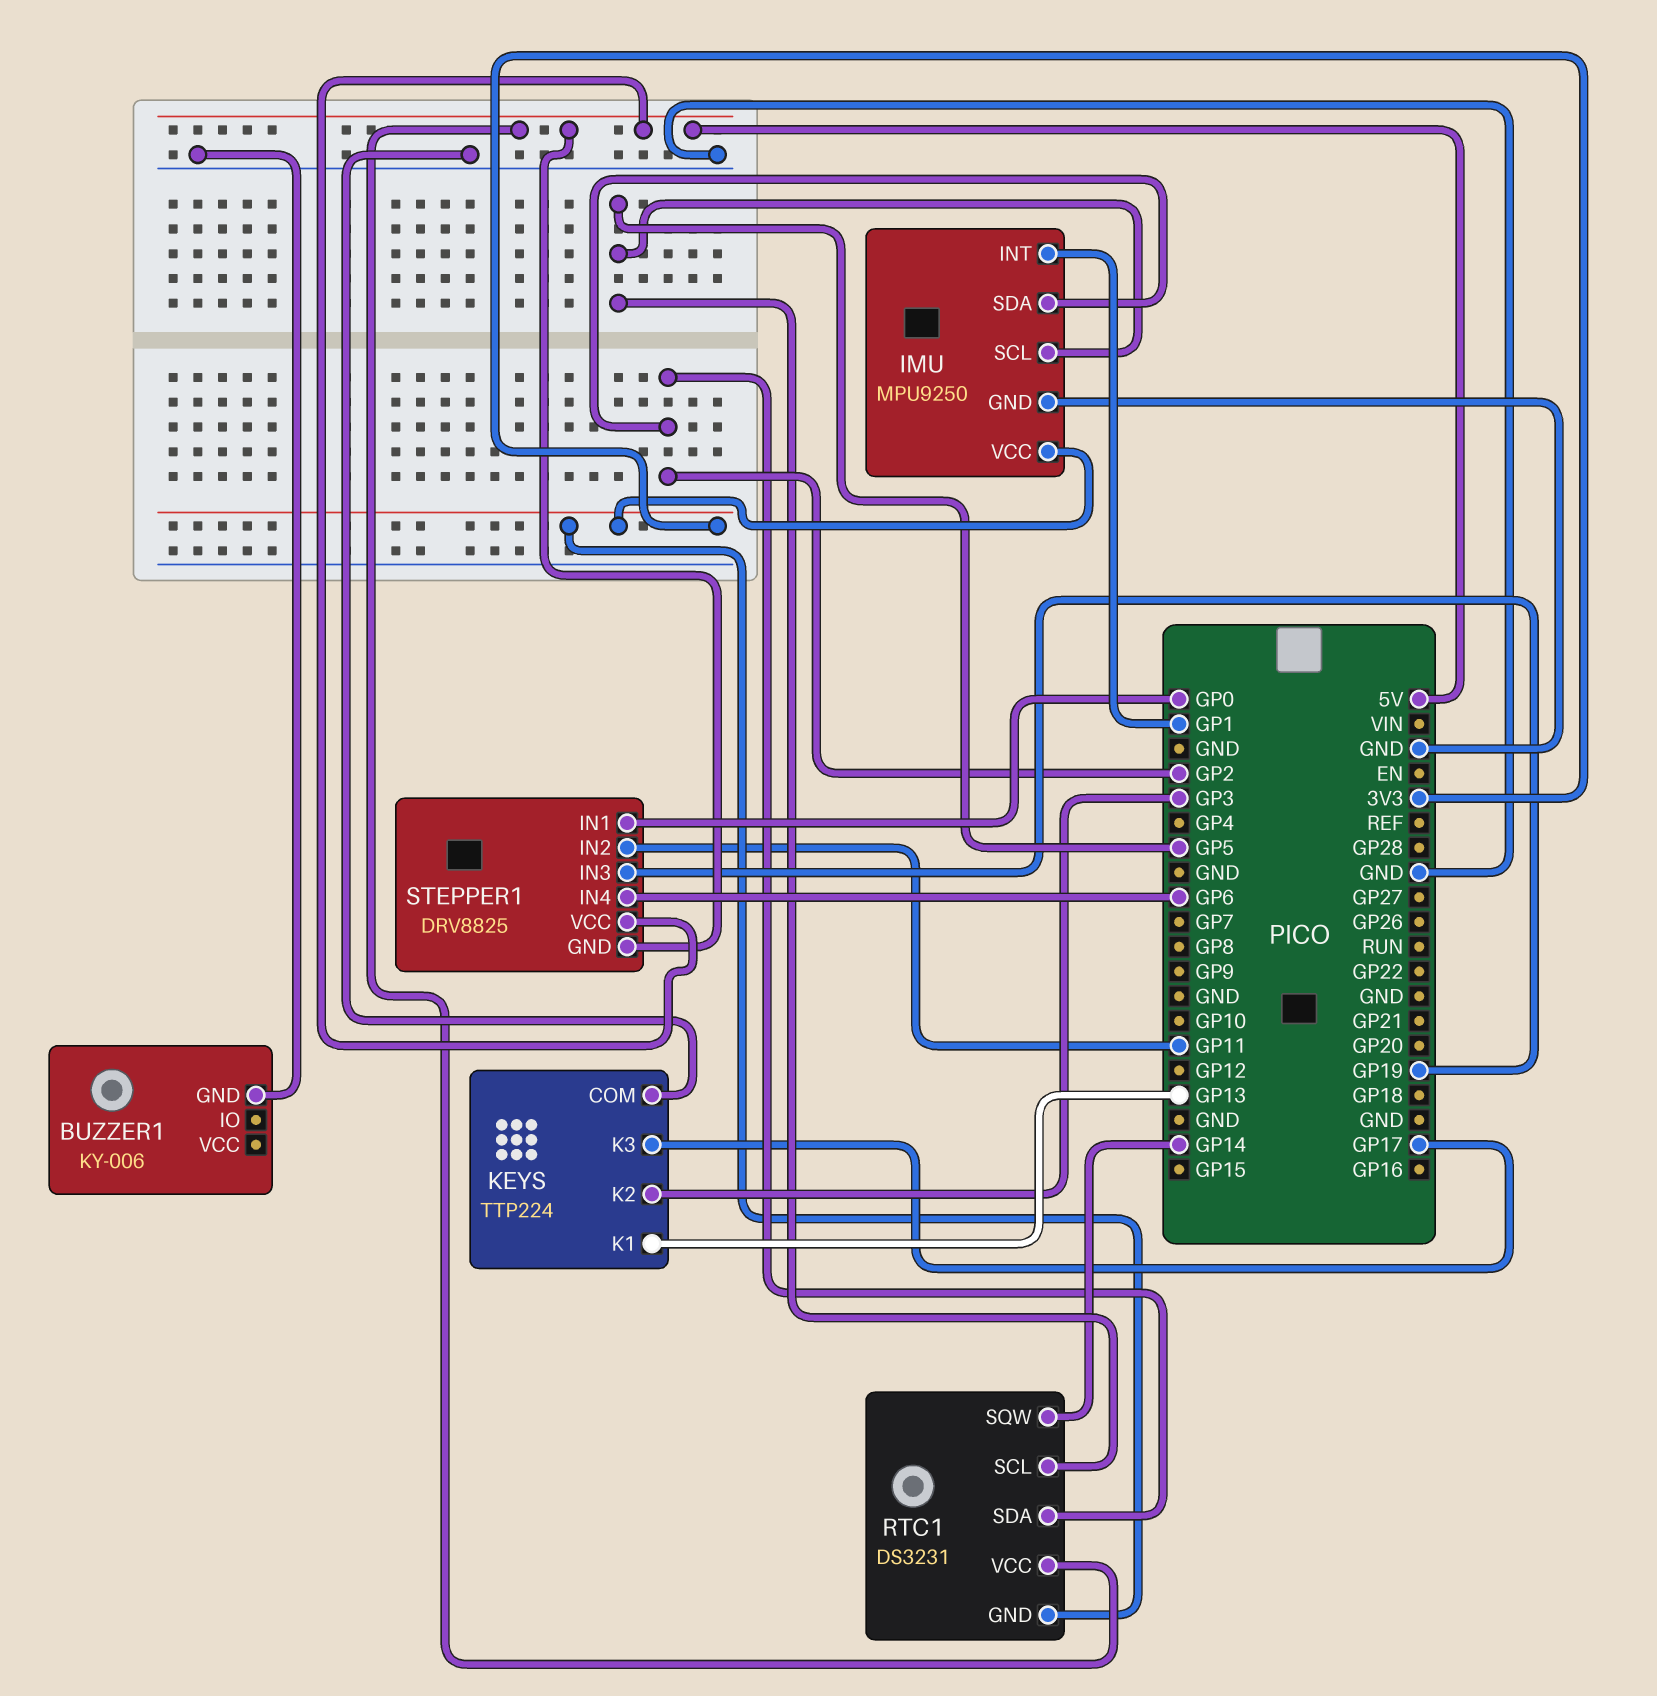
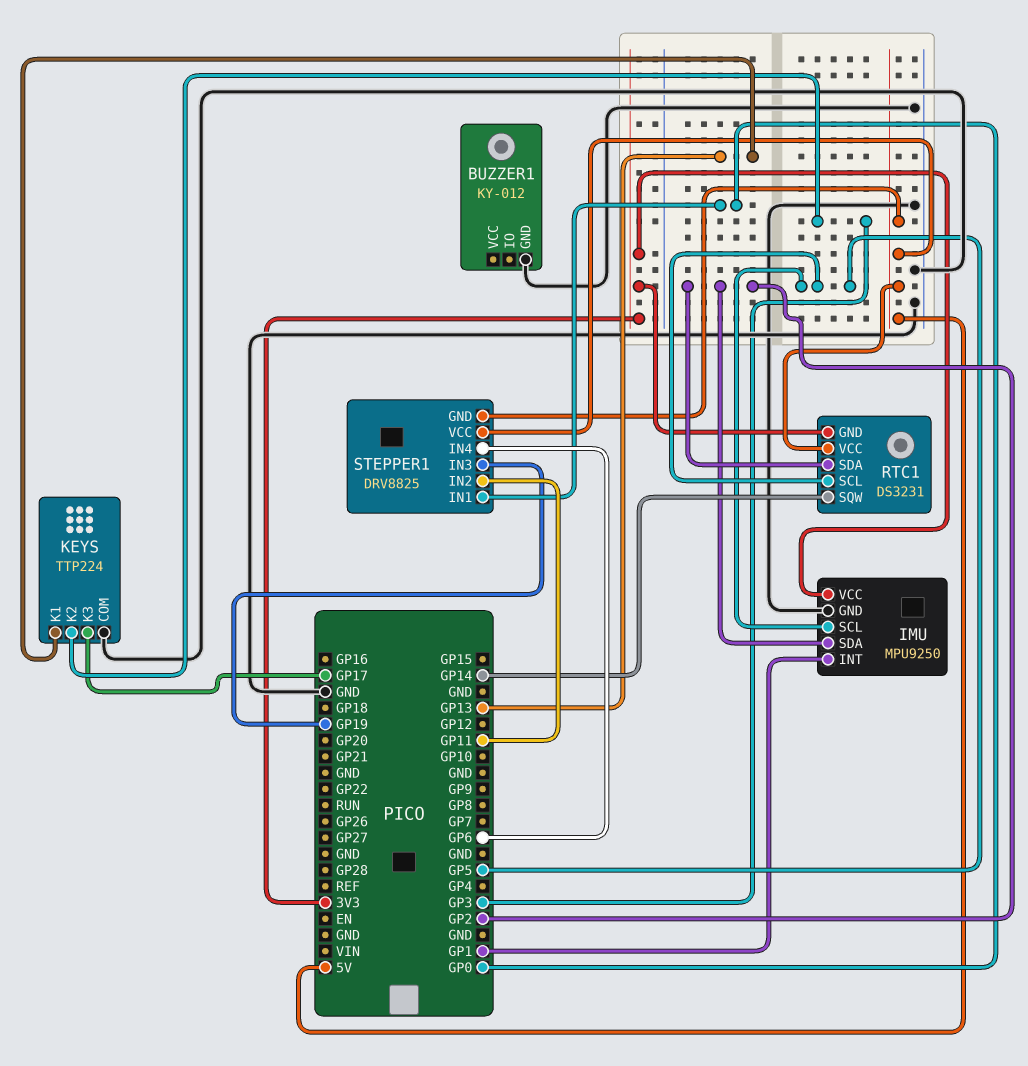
BUZZER1: KY-006 -> KY-012

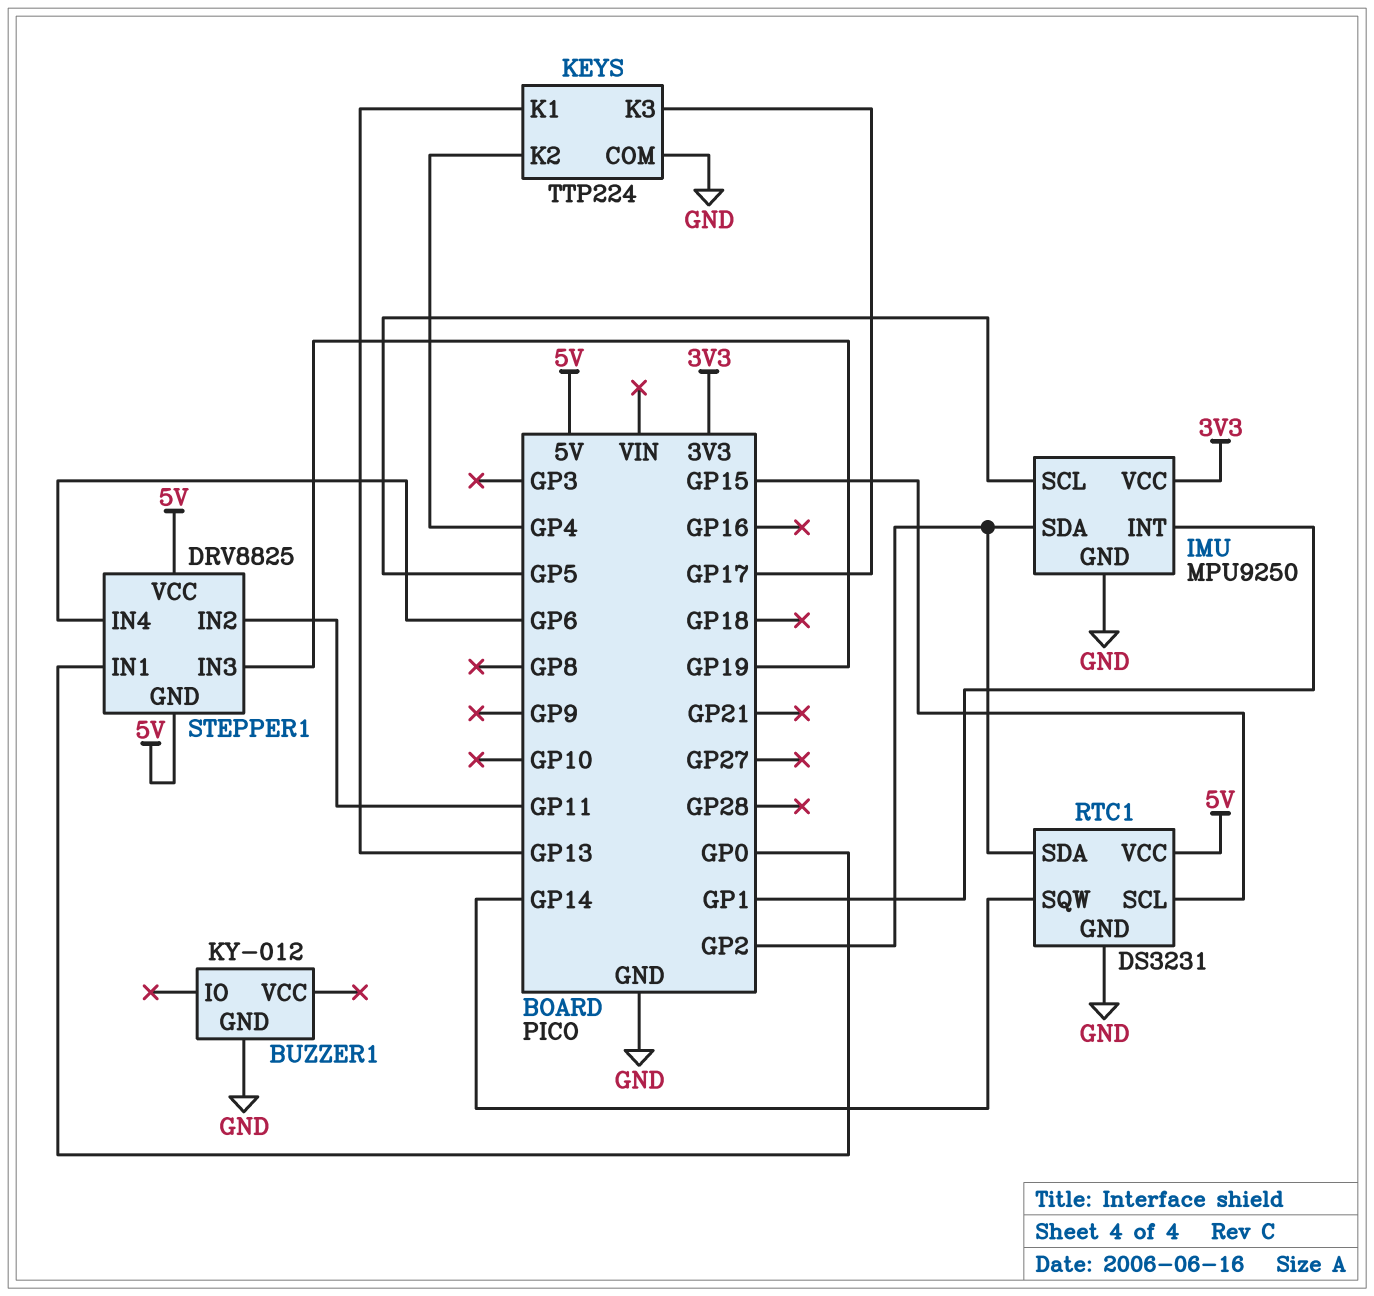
KEYS pin K2: GP3 -> GP4
RTC1 pin GND: 3V3 -> GND
RTC1 pin SCL: GP5 -> GP15

